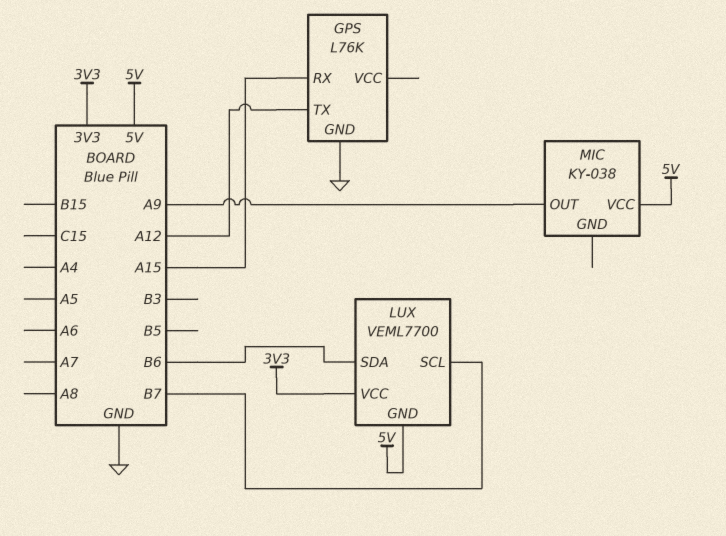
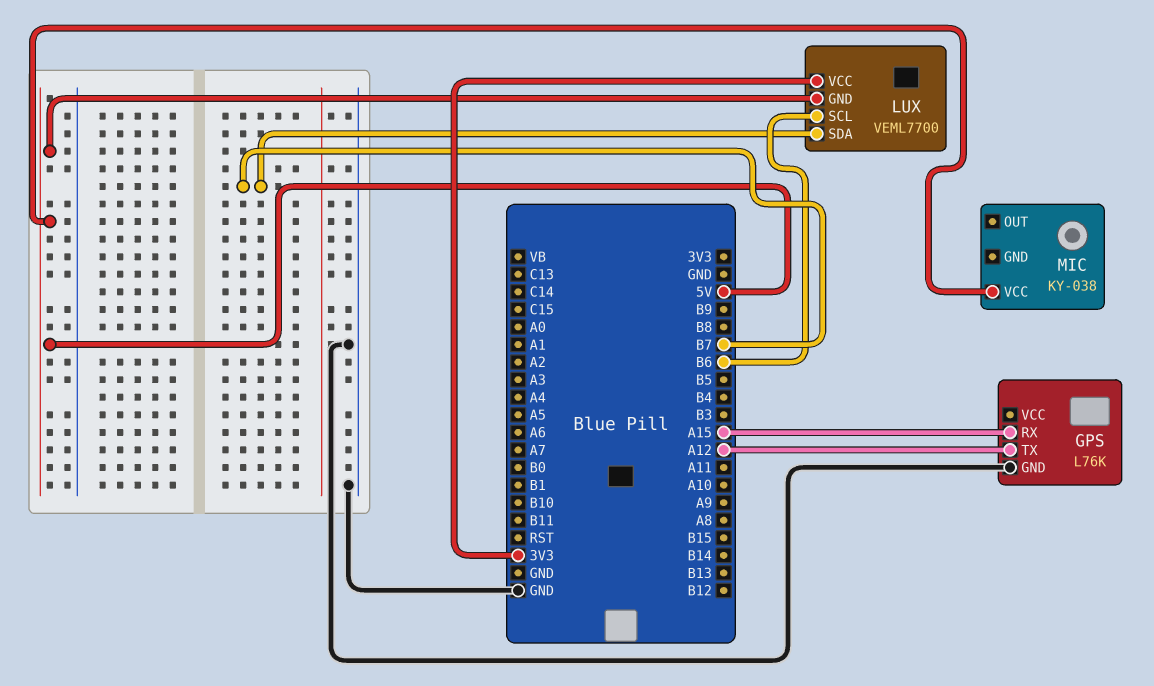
LUX pin SCL: B7 -> B6
LUX pin SDA: B6 -> B7
MIC pin OUT: A9 -> none

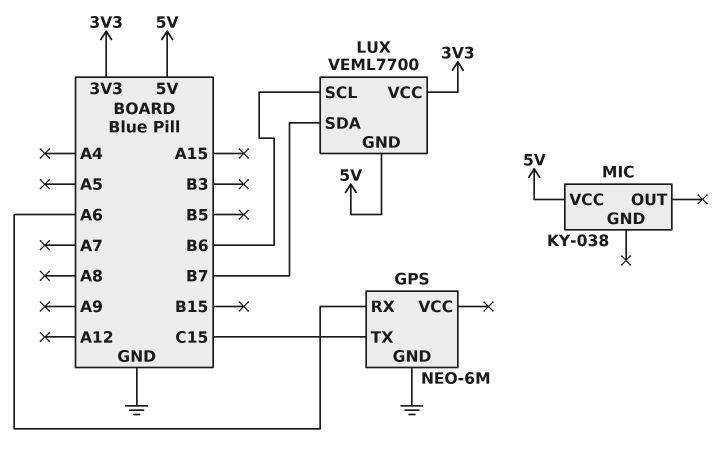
GPS: L76K -> NEO-6M
GPS pin RX: A15 -> A6
GPS pin TX: A12 -> C15

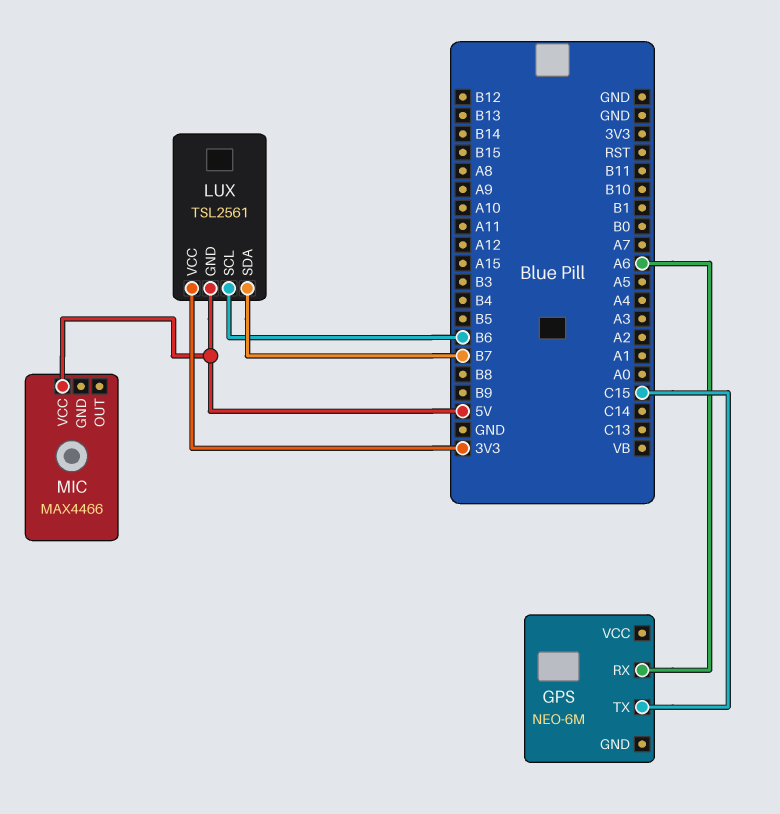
GPS pin GND: GND -> none
LUX: VEML7700 -> TSL2561
MIC: KY-038 -> MAX4466

